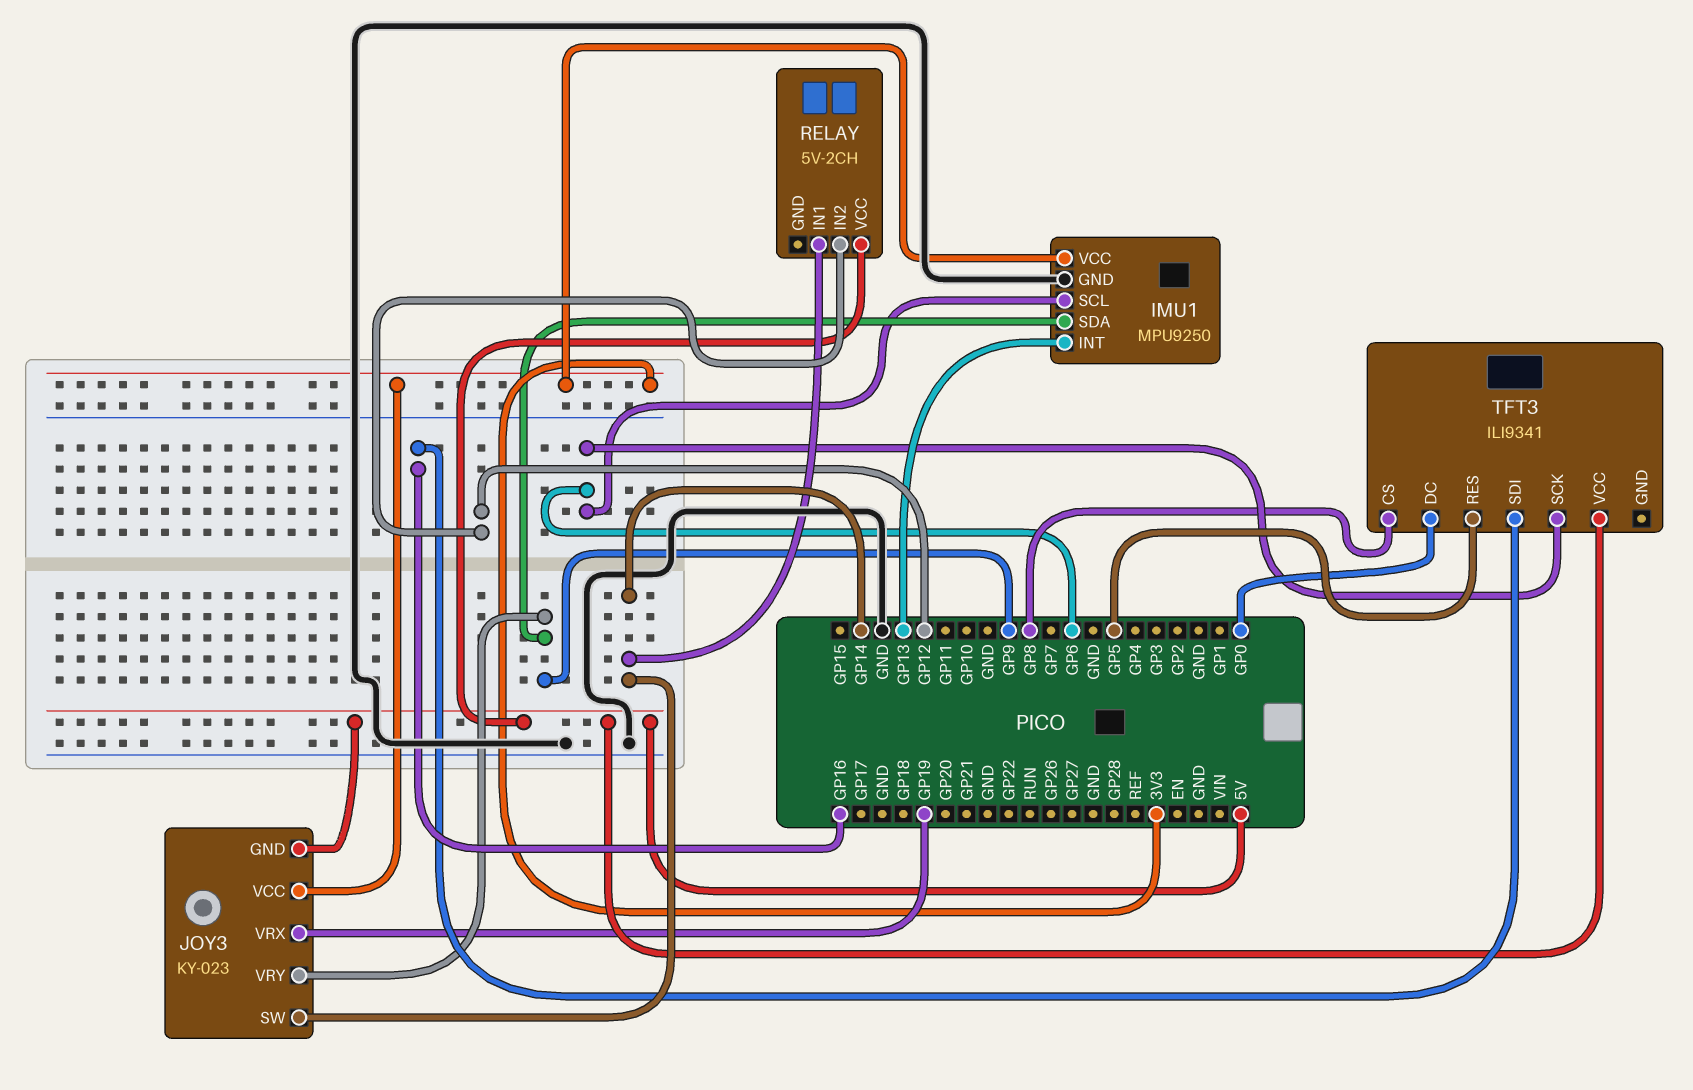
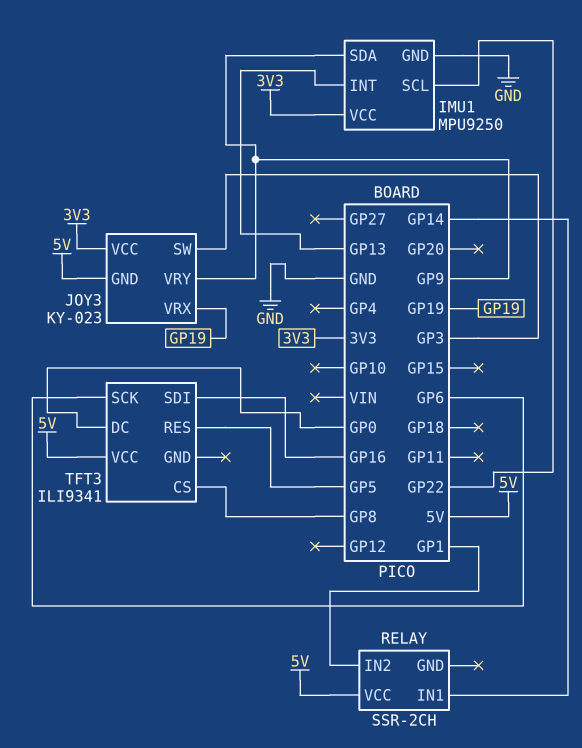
IMU1 pin SCL: GP6 -> GP22
JOY3 pin SW: GP14 -> GP3
RELAY: 5V-2CH -> SSR-2CH
RELAY pin IN2: GP12 -> GP1

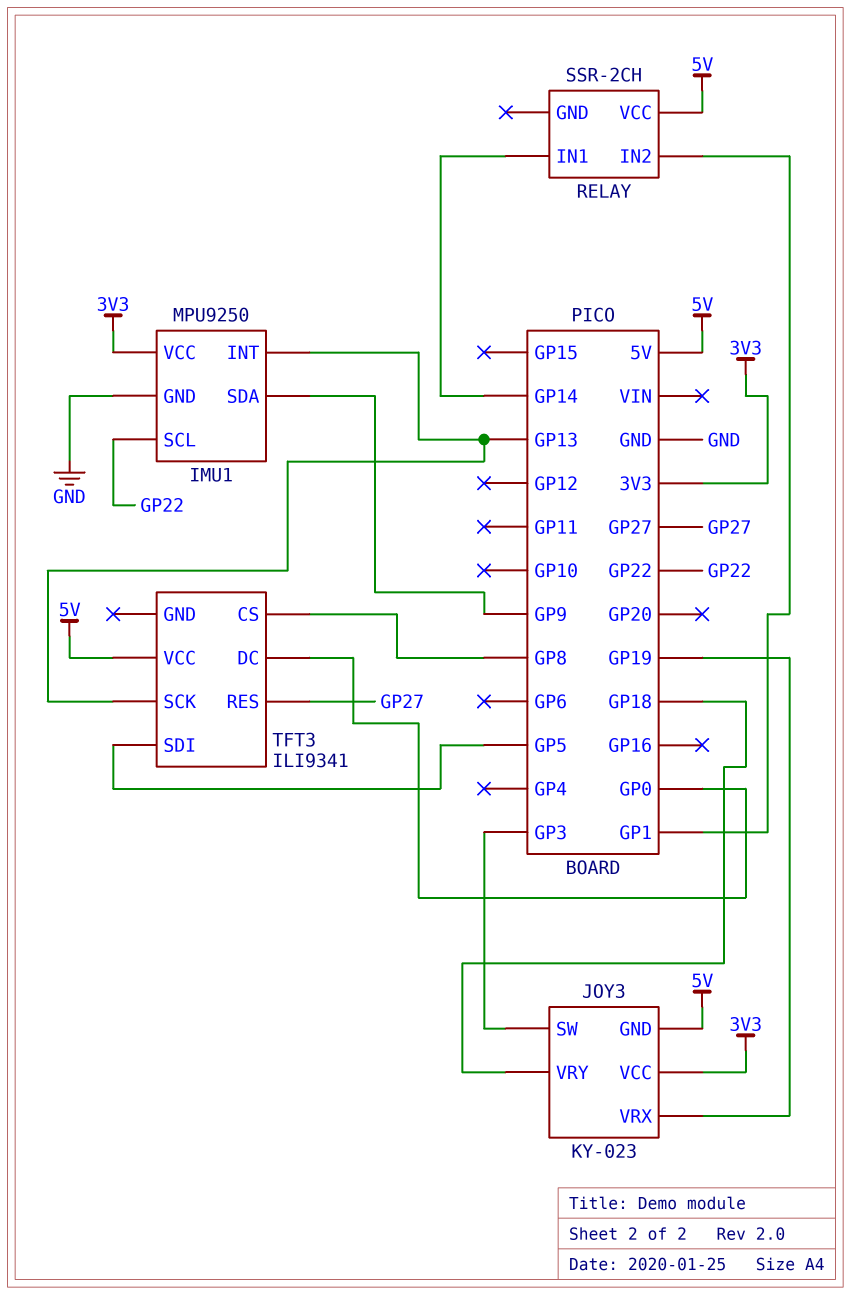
JOY3 pin VRY: GP9 -> GP18
TFT3 pin RES: GP5 -> GP27
TFT3 pin SCK: GP6 -> GP13
TFT3 pin SDI: GP16 -> GP5

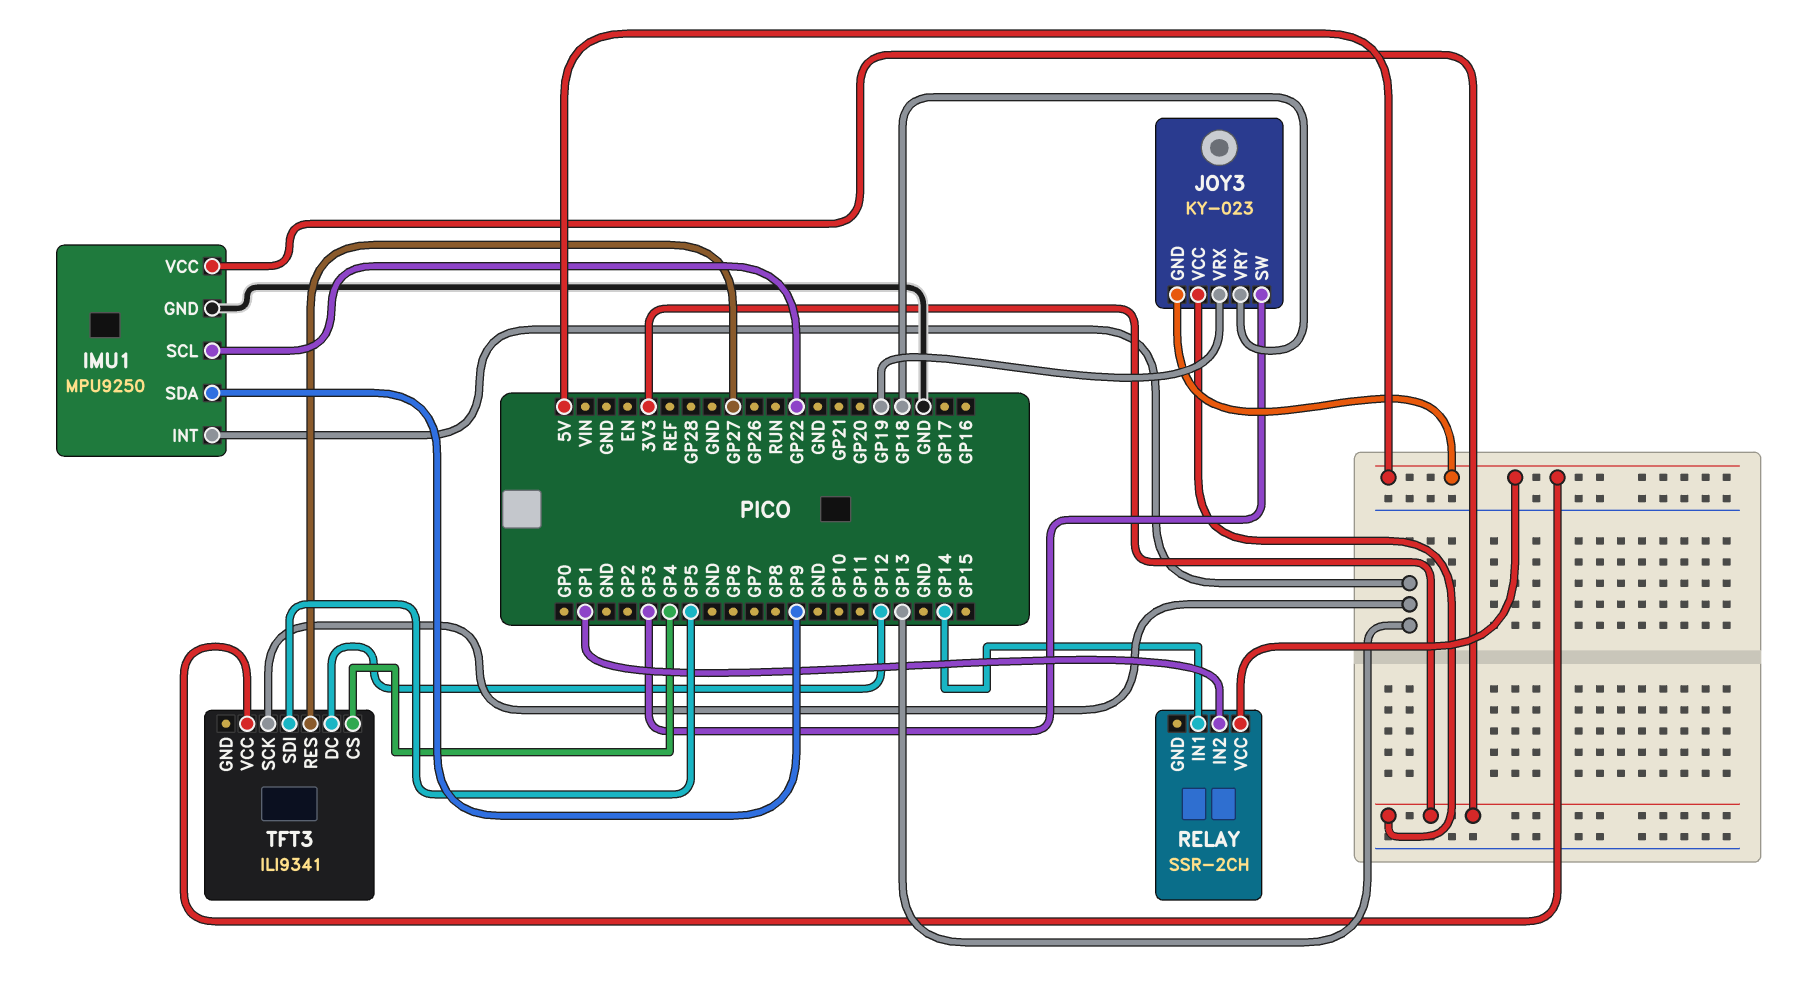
TFT3 pin CS: GP8 -> GP4
TFT3 pin DC: GP0 -> GP12

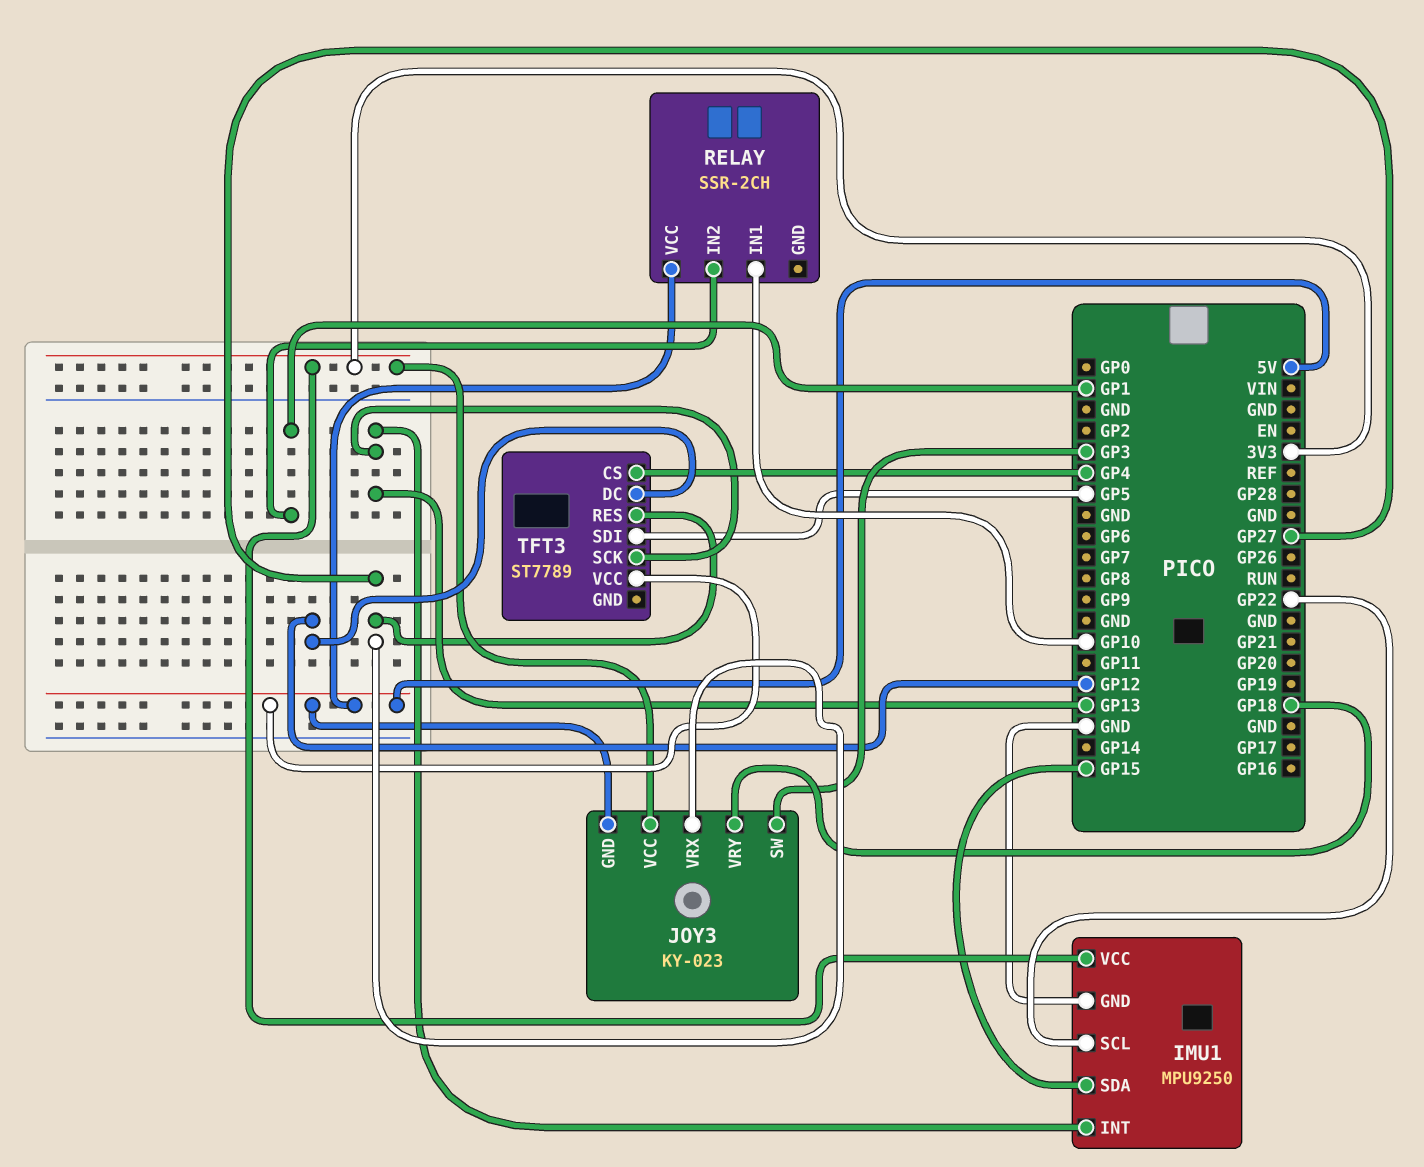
IMU1 pin SDA: GP9 -> GP15
JOY3 pin VRX: GP19 -> GP27
RELAY pin IN1: GP14 -> GP10
TFT3: ILI9341 -> ST7789

